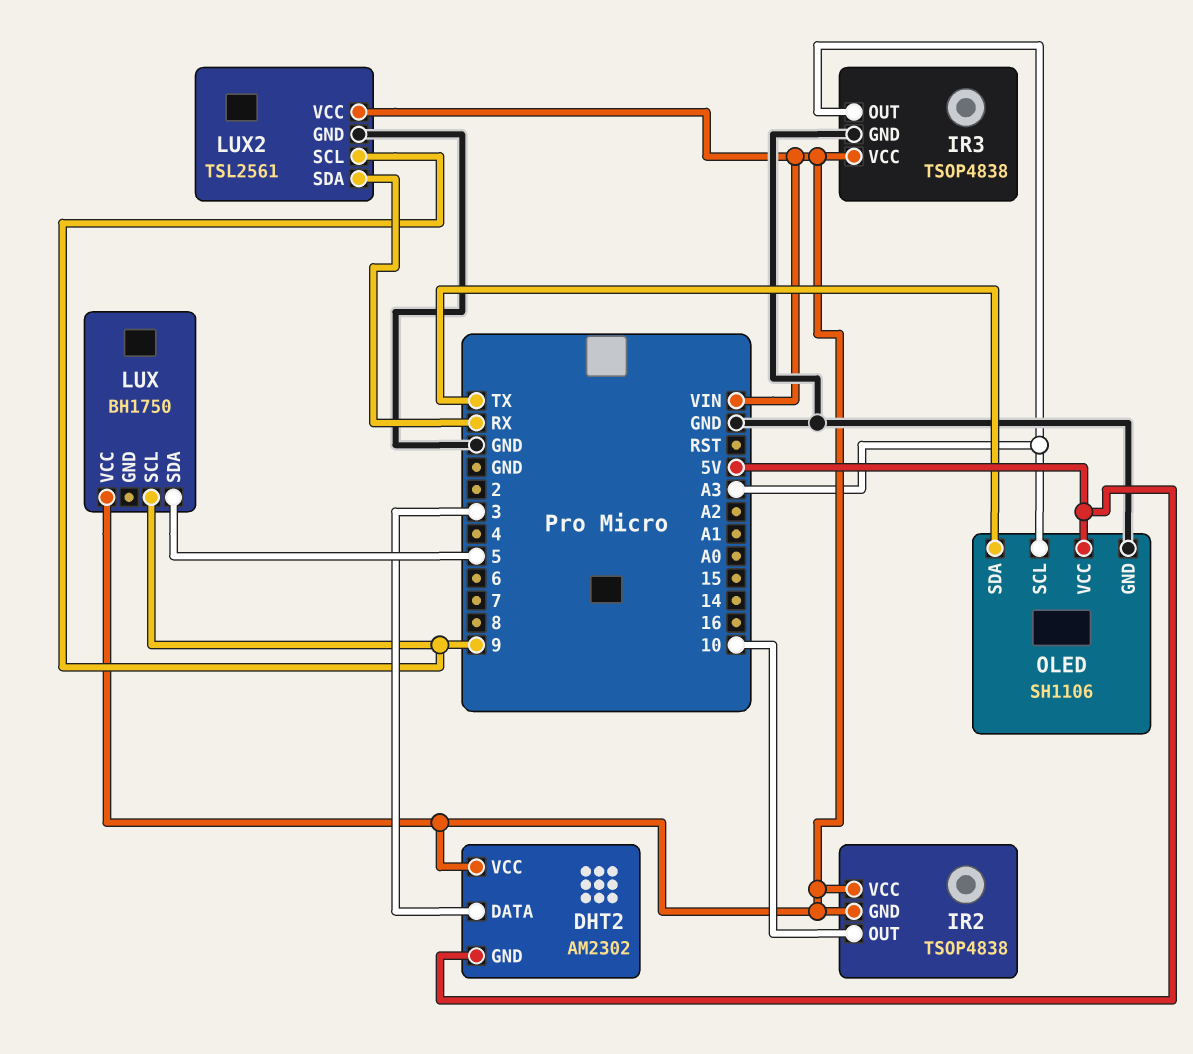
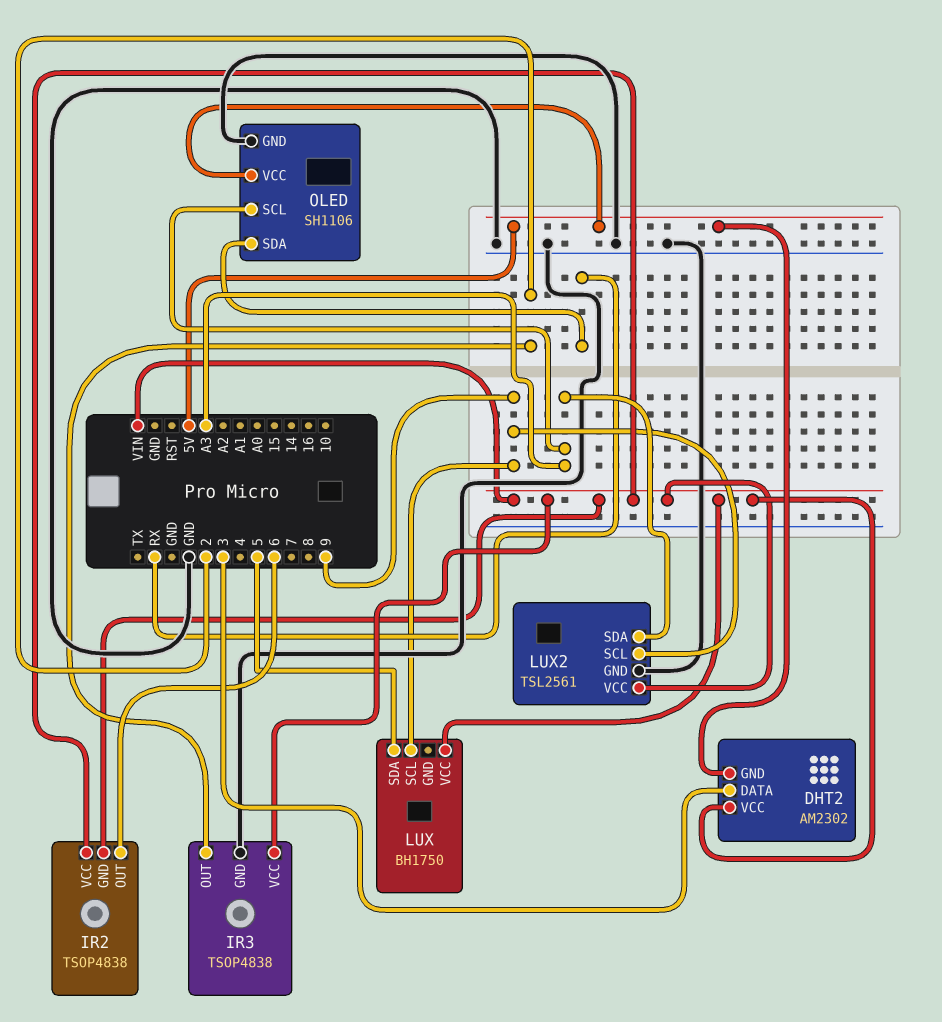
IR2 pin OUT: 10 -> 6
IR3 pin OUT: A3 -> 2
LUX2 pin SDA: RX -> A3
OLED pin SDA: TX -> RX

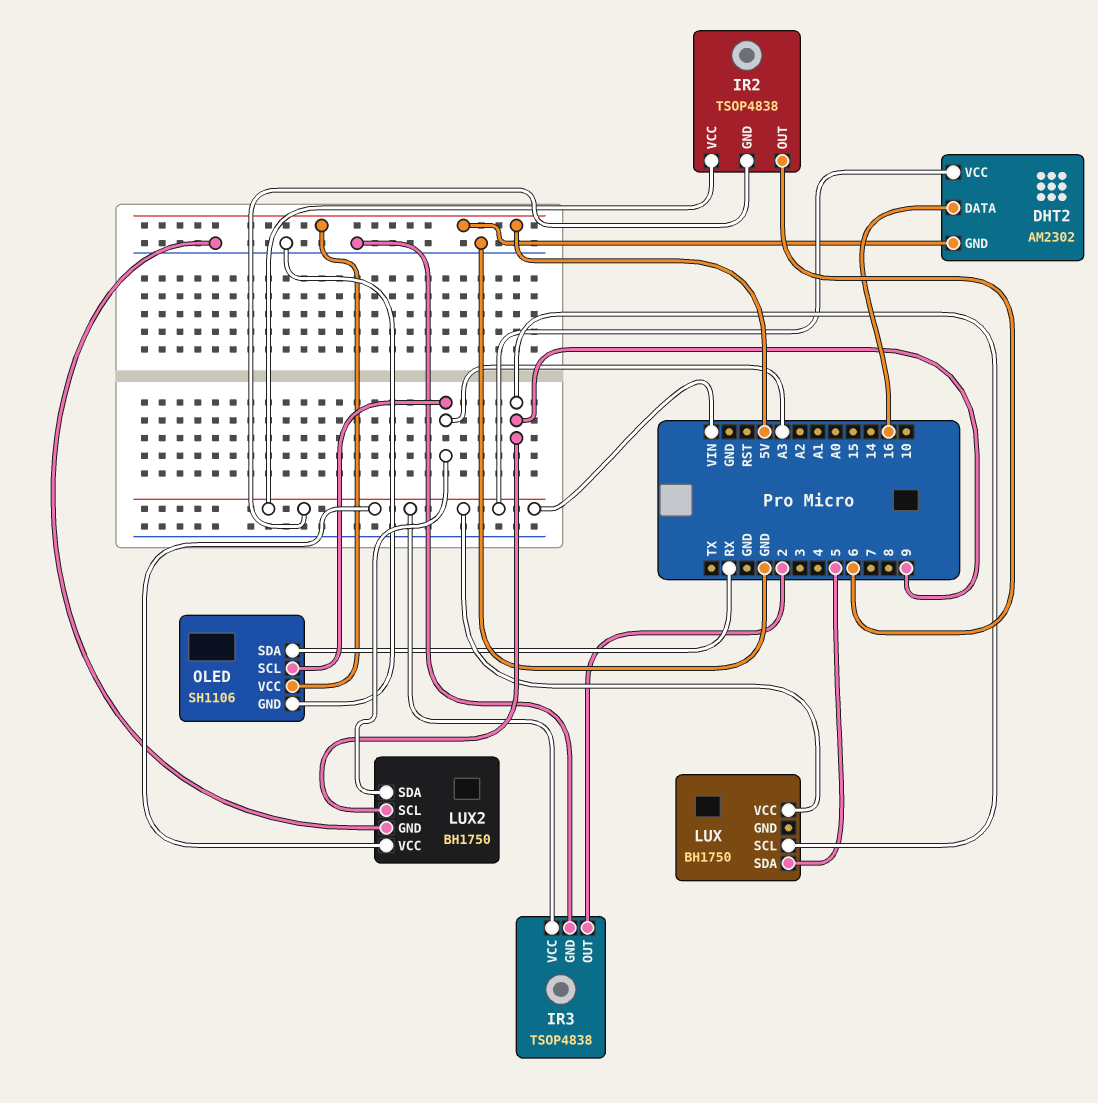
DHT2 pin DATA: 3 -> 16
LUX2: TSL2561 -> BH1750

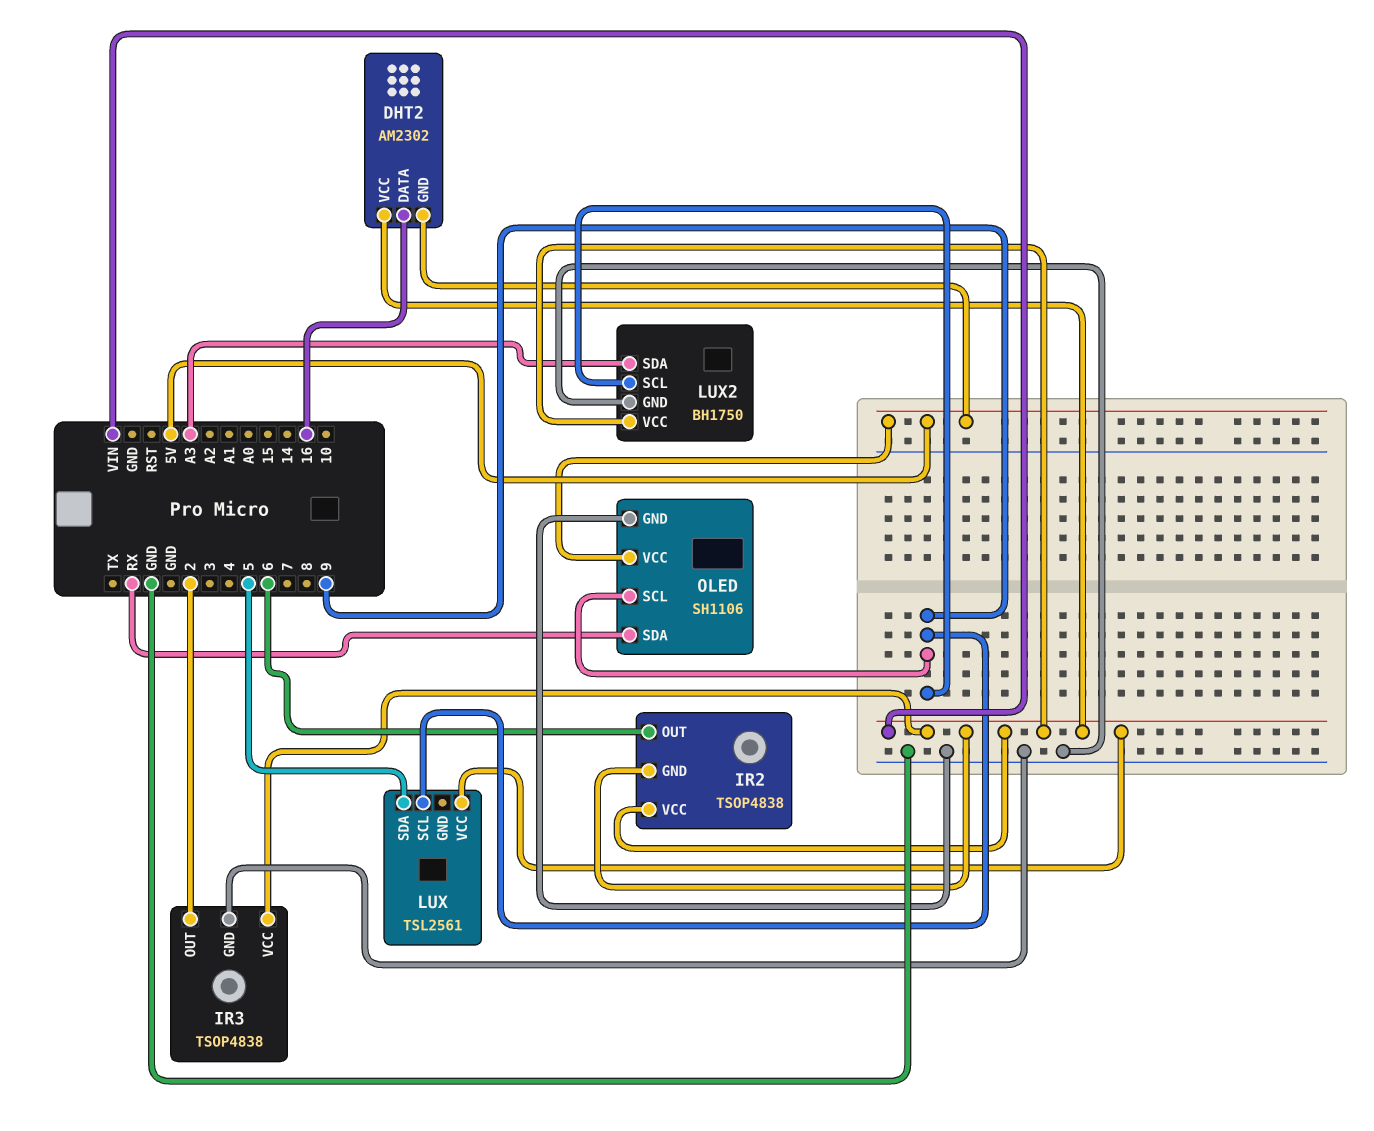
LUX: BH1750 -> TSL2561
OLED pin SCL: A3 -> 9

